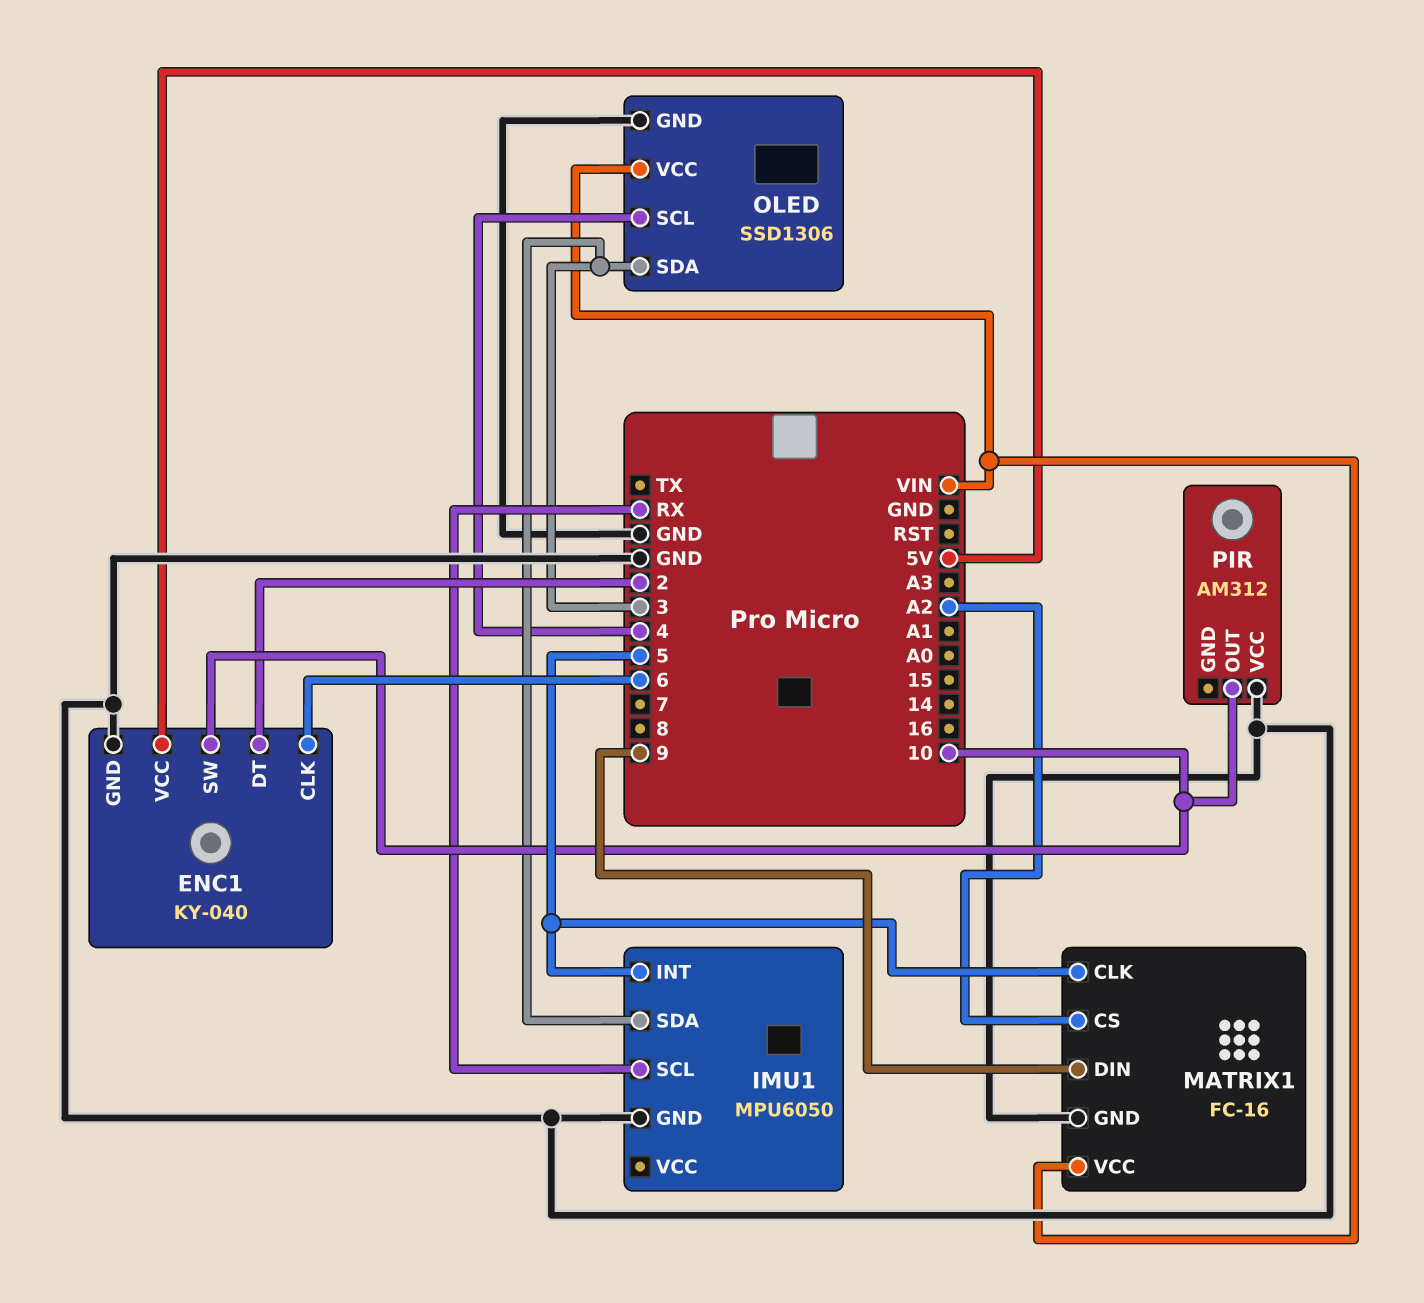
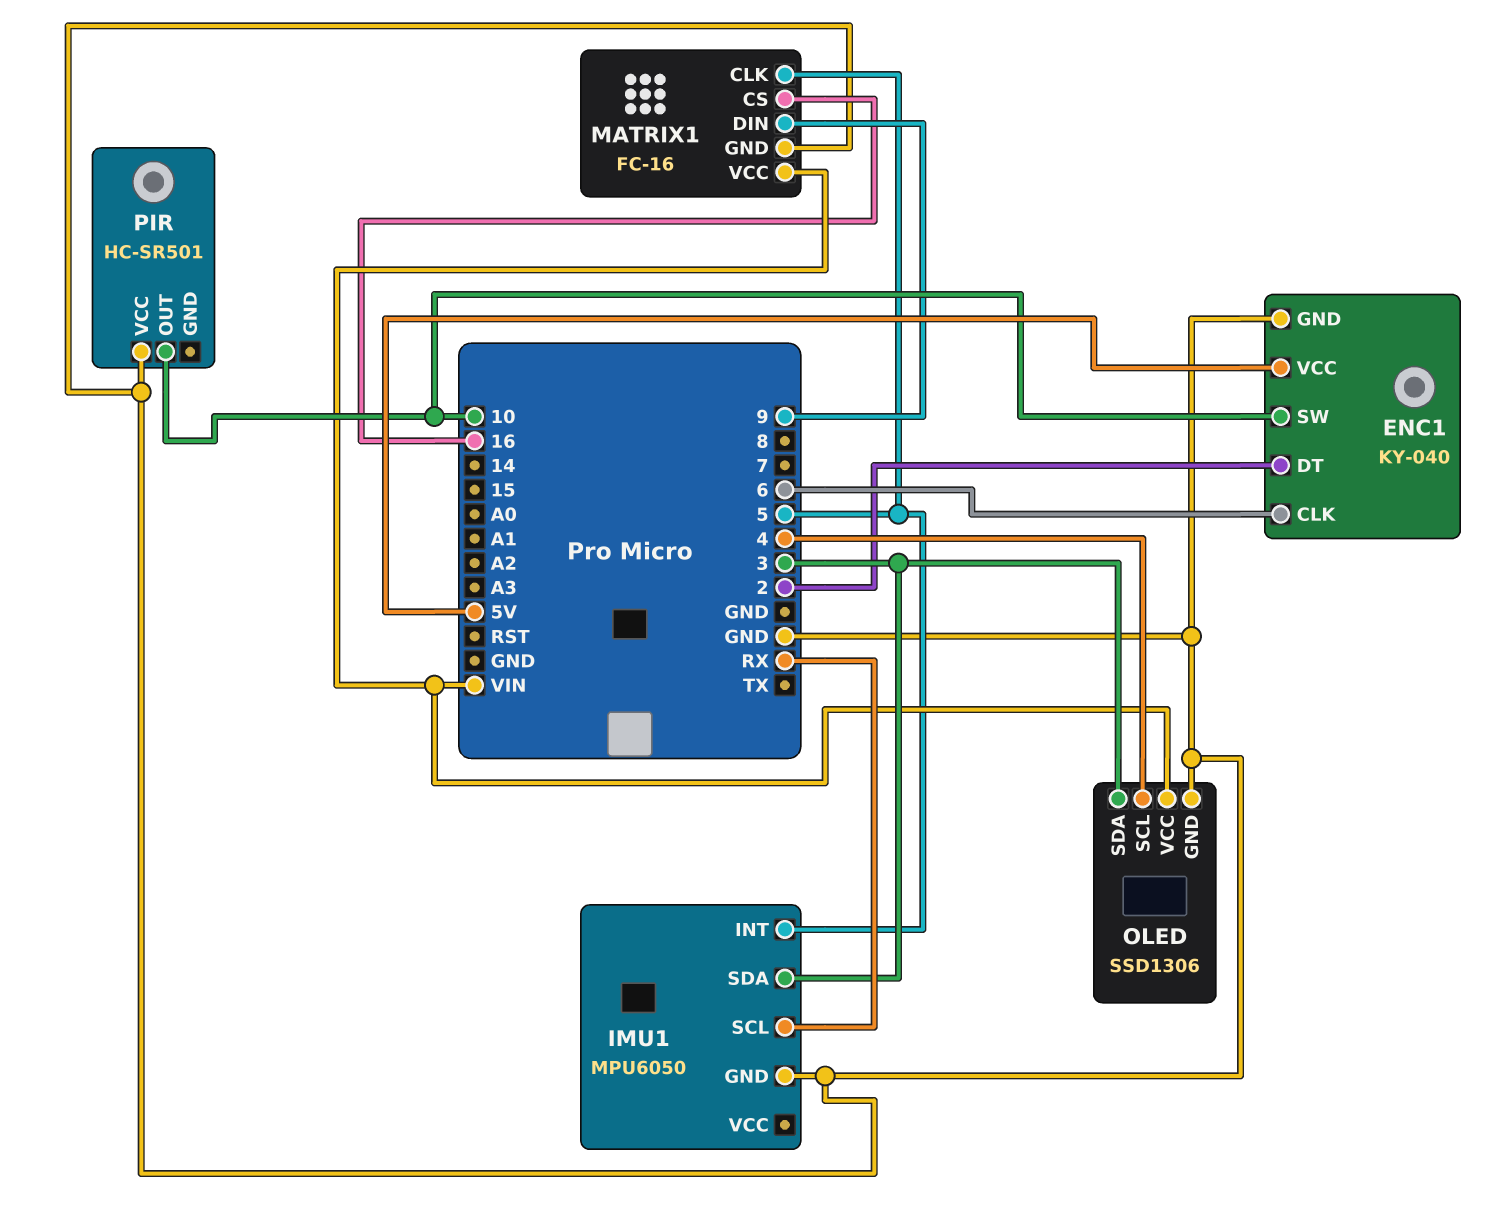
MATRIX1 pin CS: A2 -> 16
PIR: AM312 -> HC-SR501

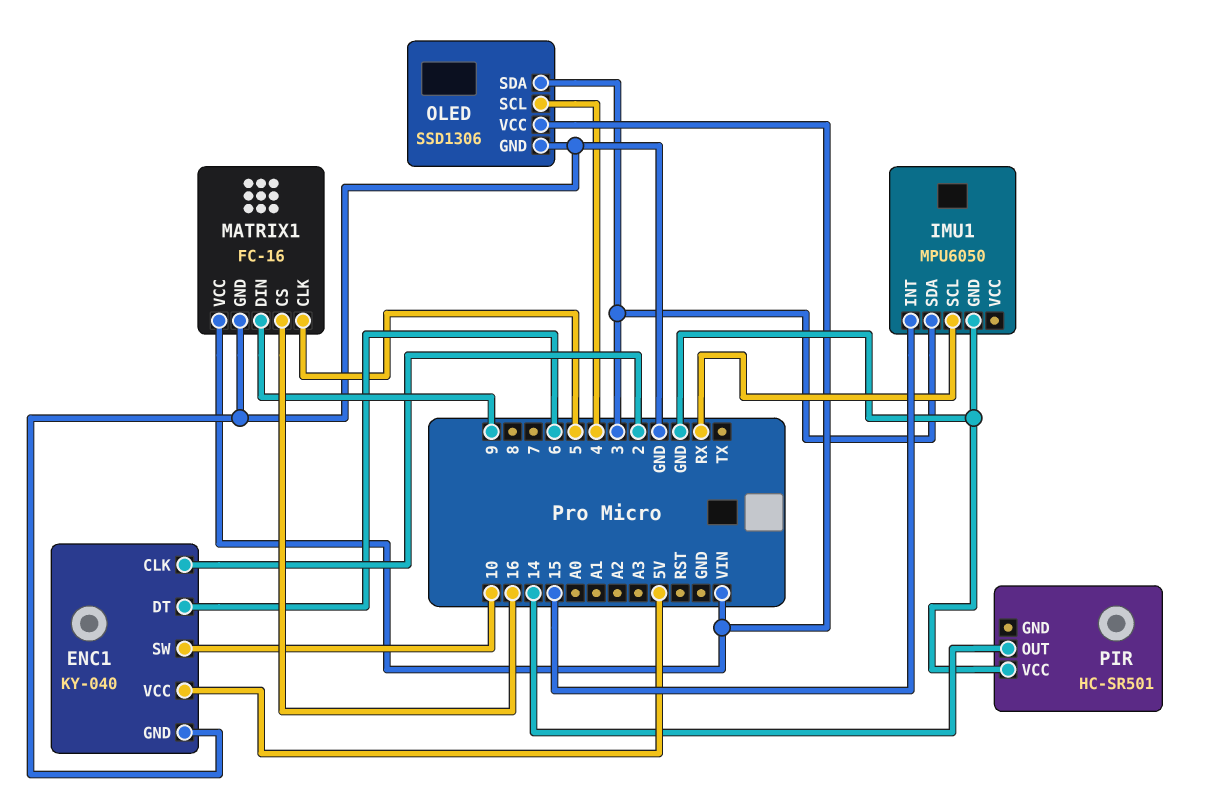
ENC1 pin CLK: 6 -> 2
ENC1 pin DT: 2 -> 6
IMU1 pin INT: 5 -> 15
PIR pin OUT: 10 -> 14

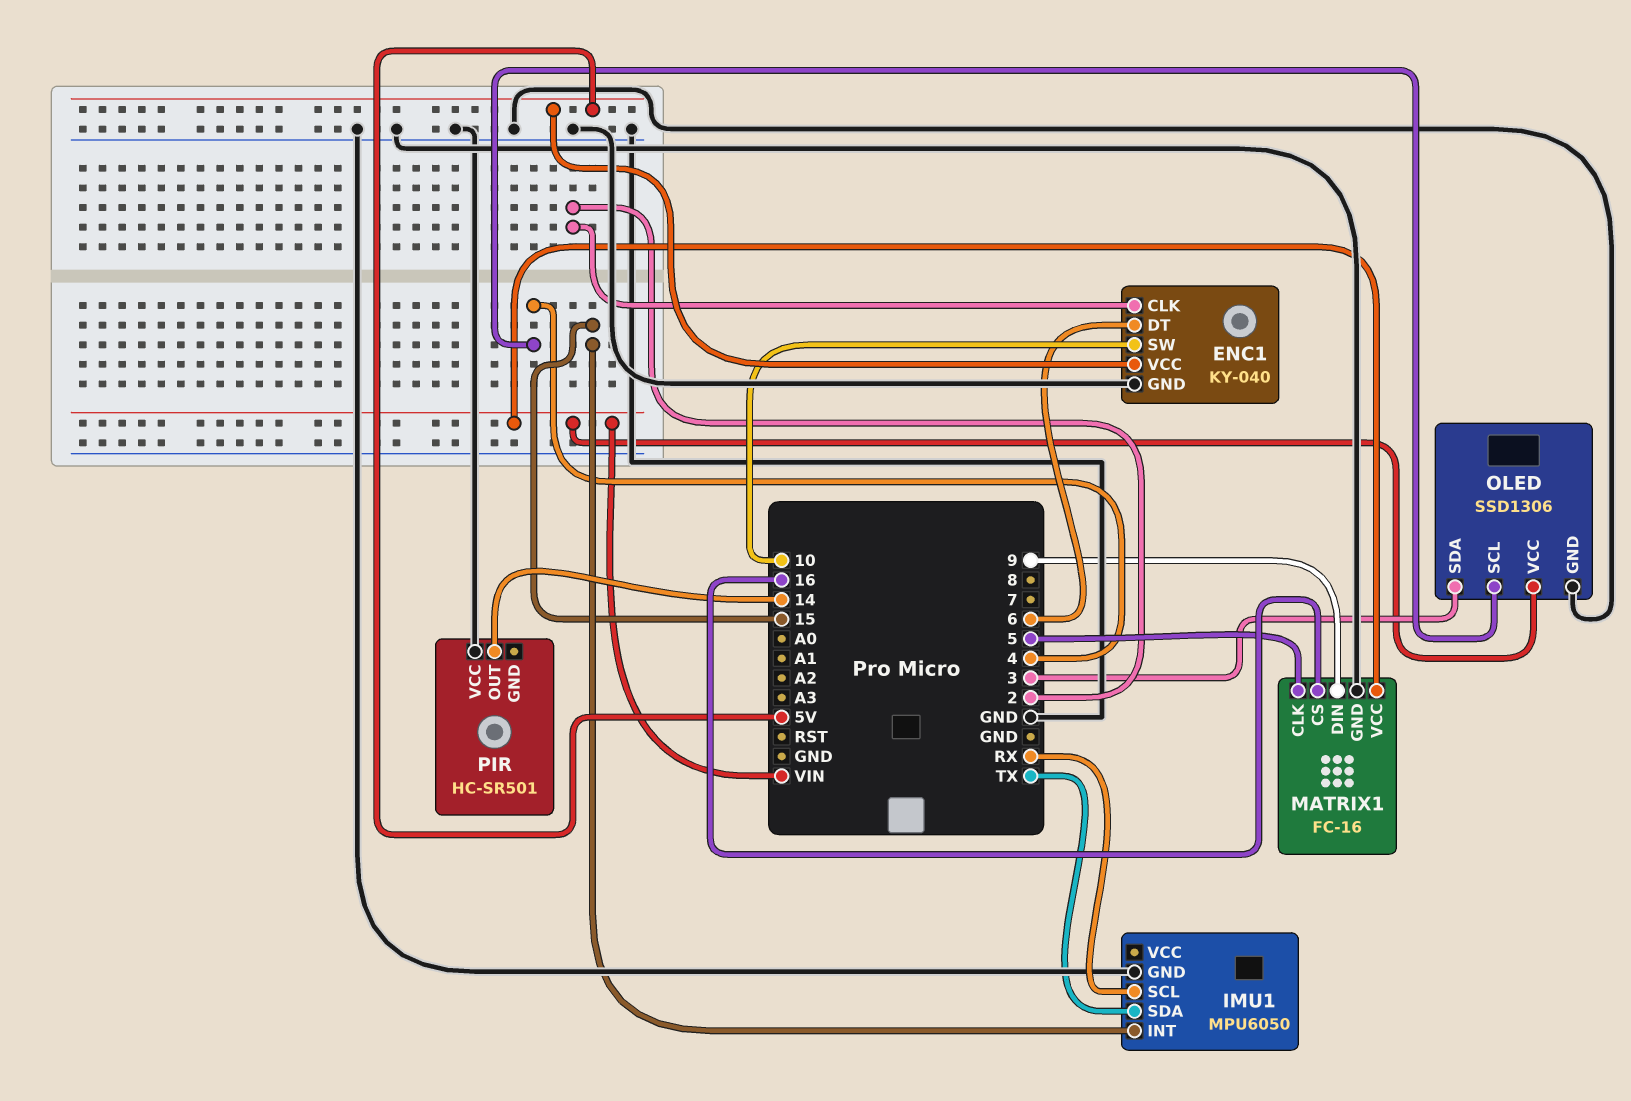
IMU1 pin SDA: 3 -> TX

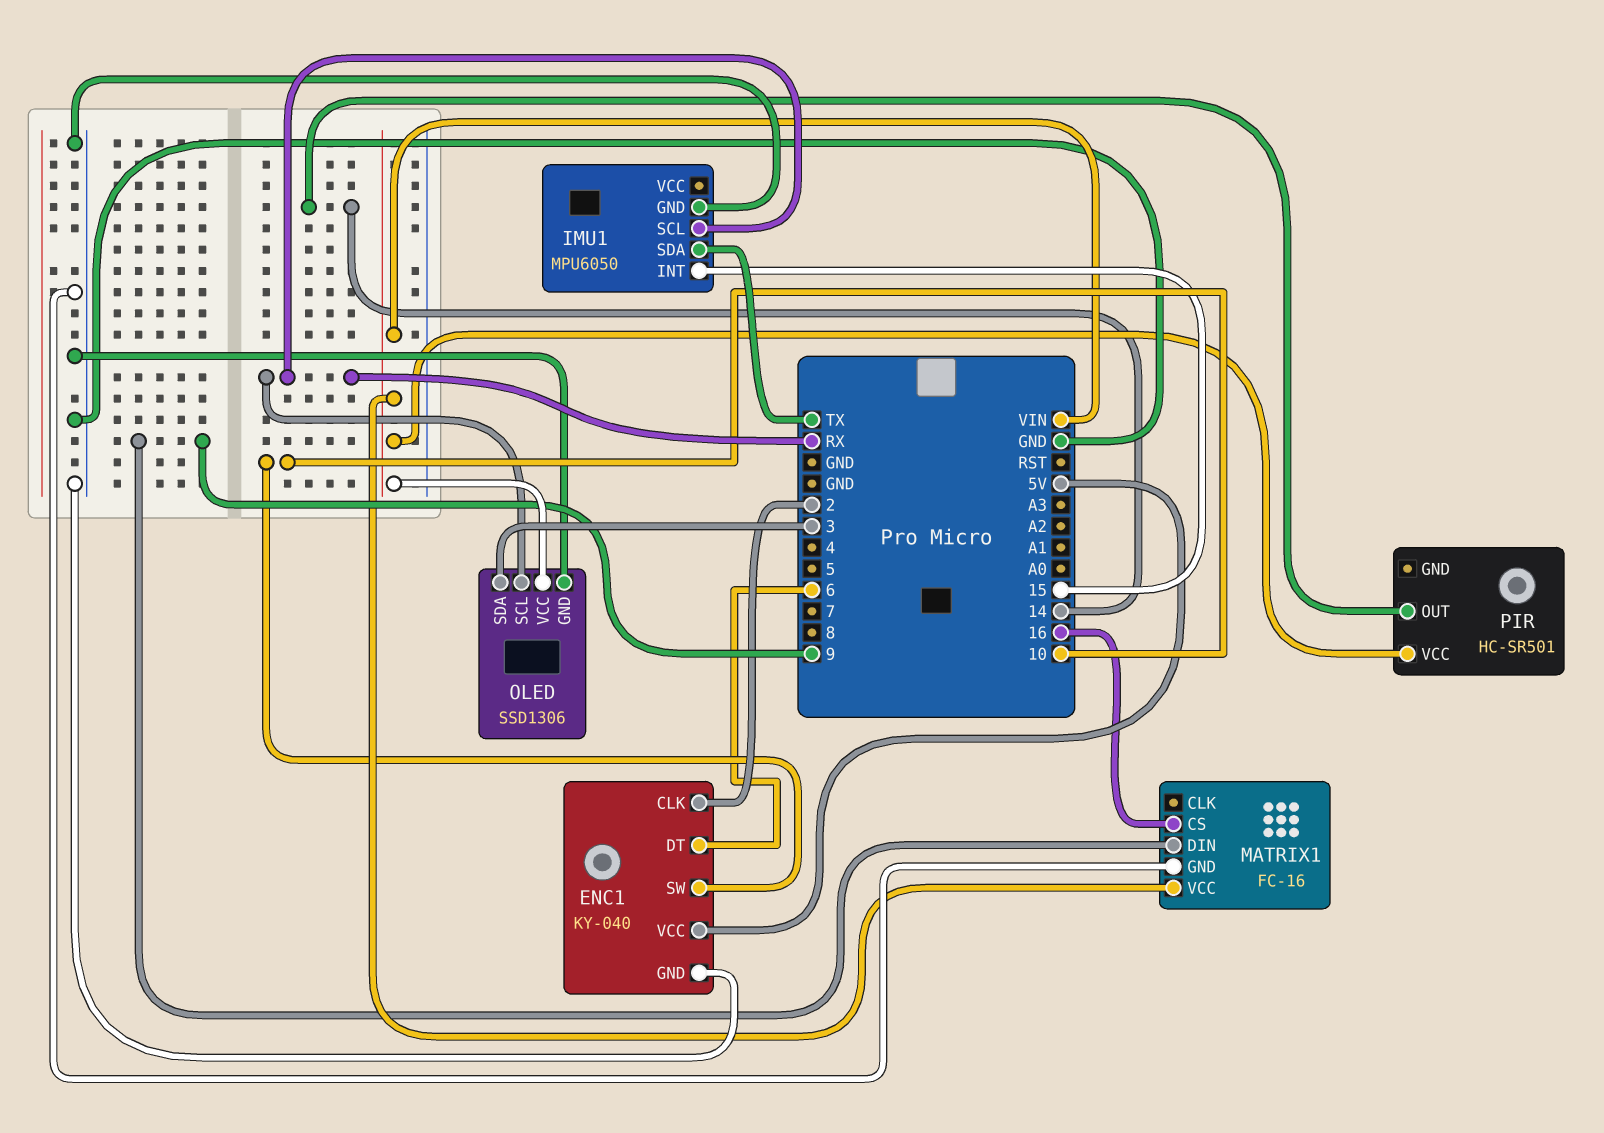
MATRIX1 pin CLK: 5 -> none
OLED pin SCL: 4 -> RX
PIR pin VCC: GND -> VIN

